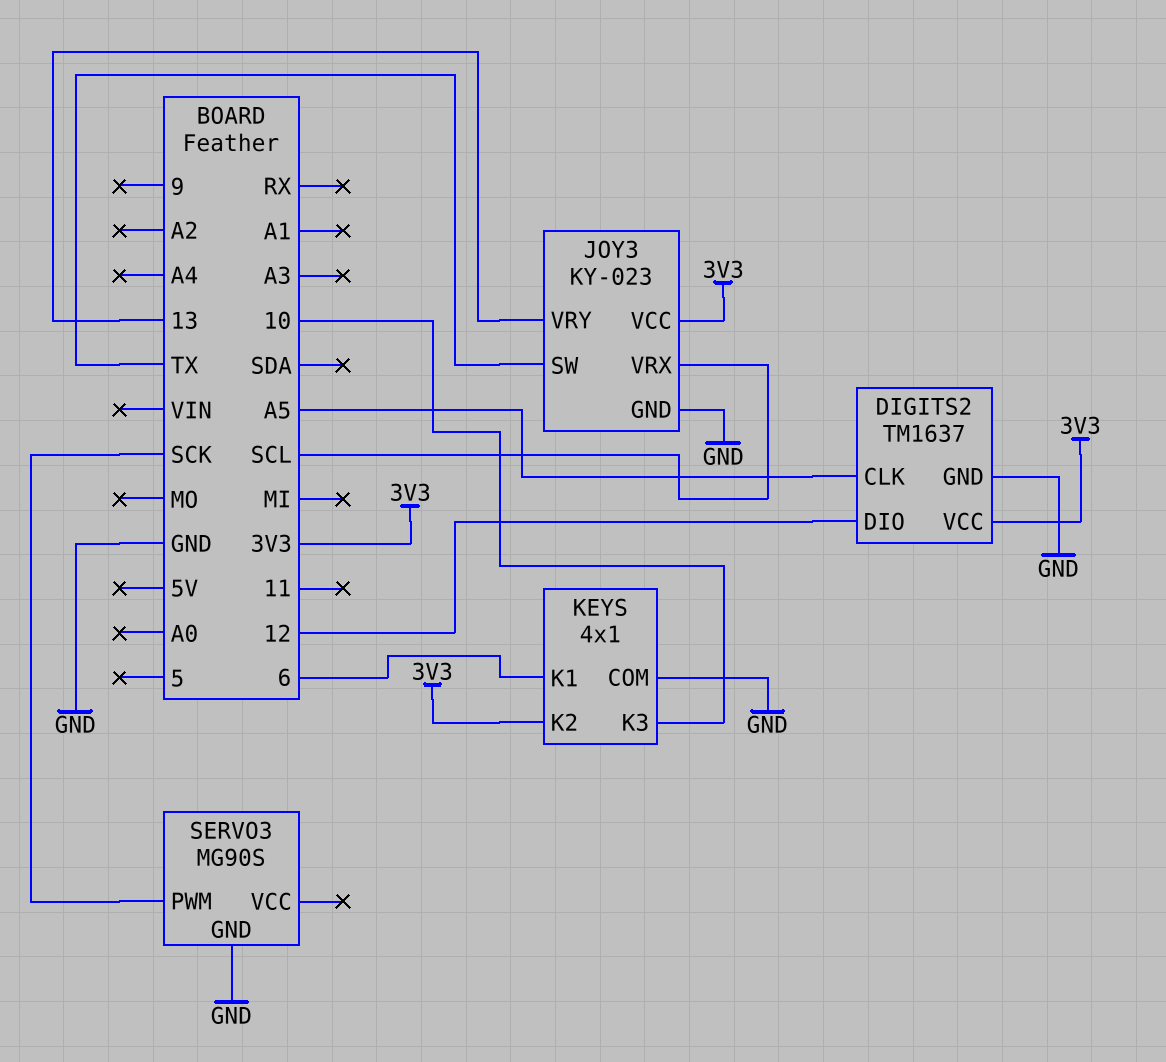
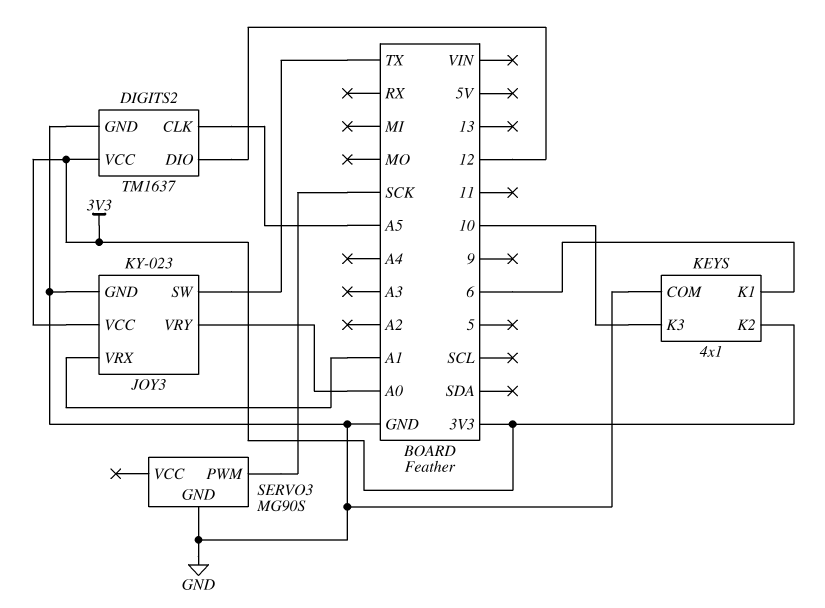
JOY3 pin VRX: SCL -> A1
JOY3 pin VRY: 13 -> A0

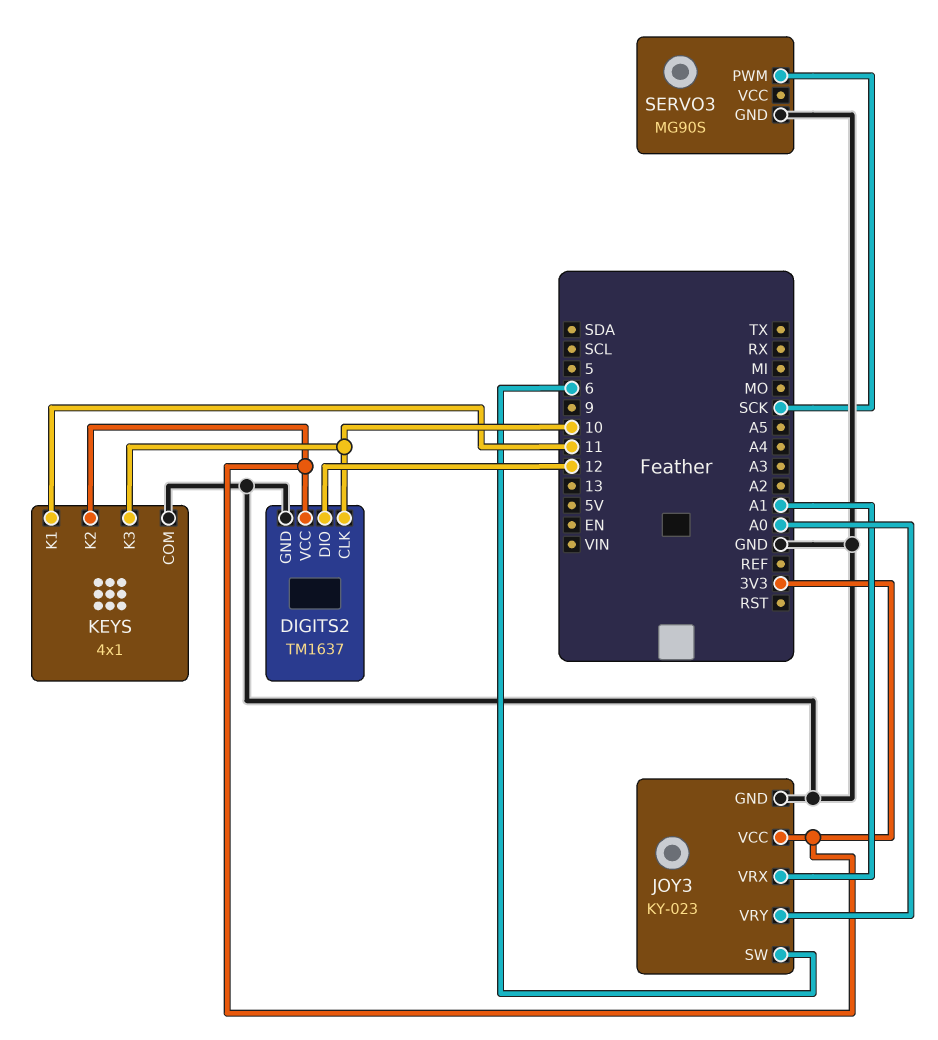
DIGITS2 pin CLK: A5 -> 10
JOY3 pin SW: TX -> 6
KEYS pin K1: 6 -> 11

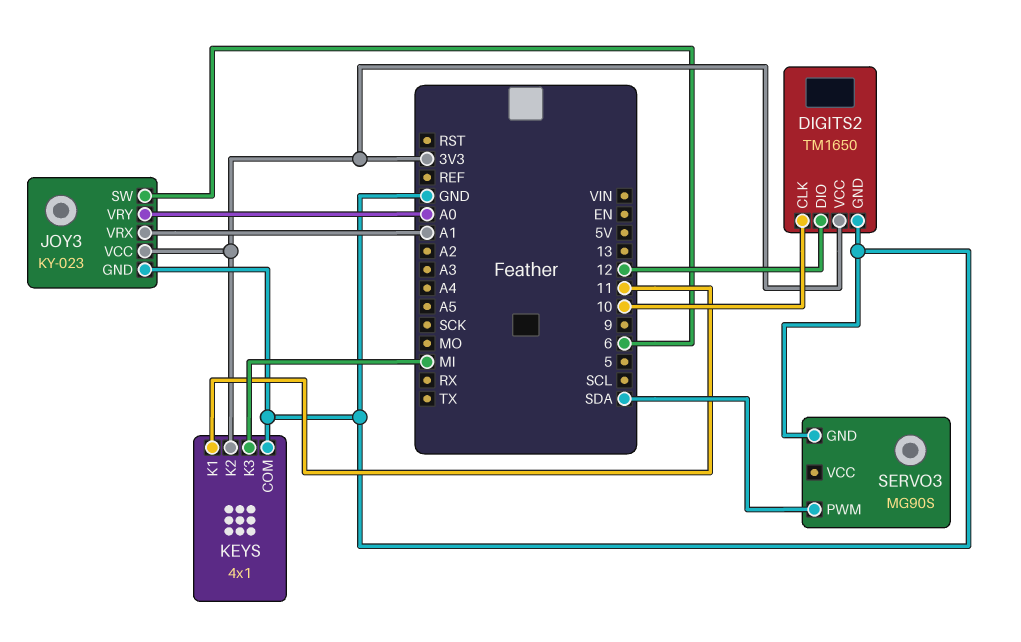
DIGITS2: TM1637 -> TM1650
KEYS pin K3: 10 -> MI
SERVO3 pin PWM: SCK -> SDA

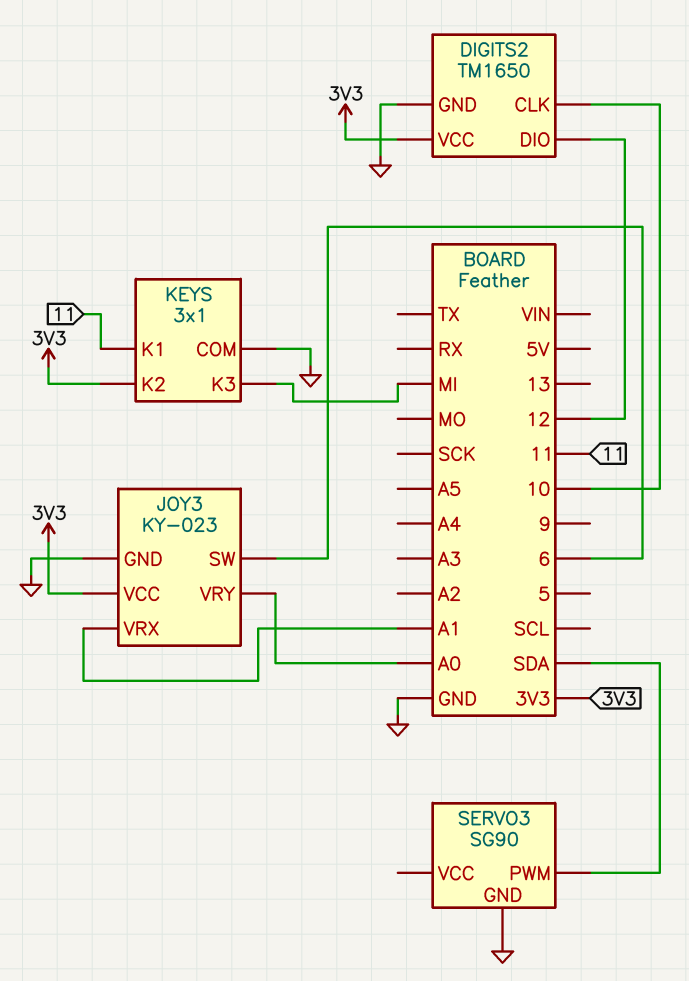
KEYS: 4x1 -> 3x1
SERVO3: MG90S -> SG90

